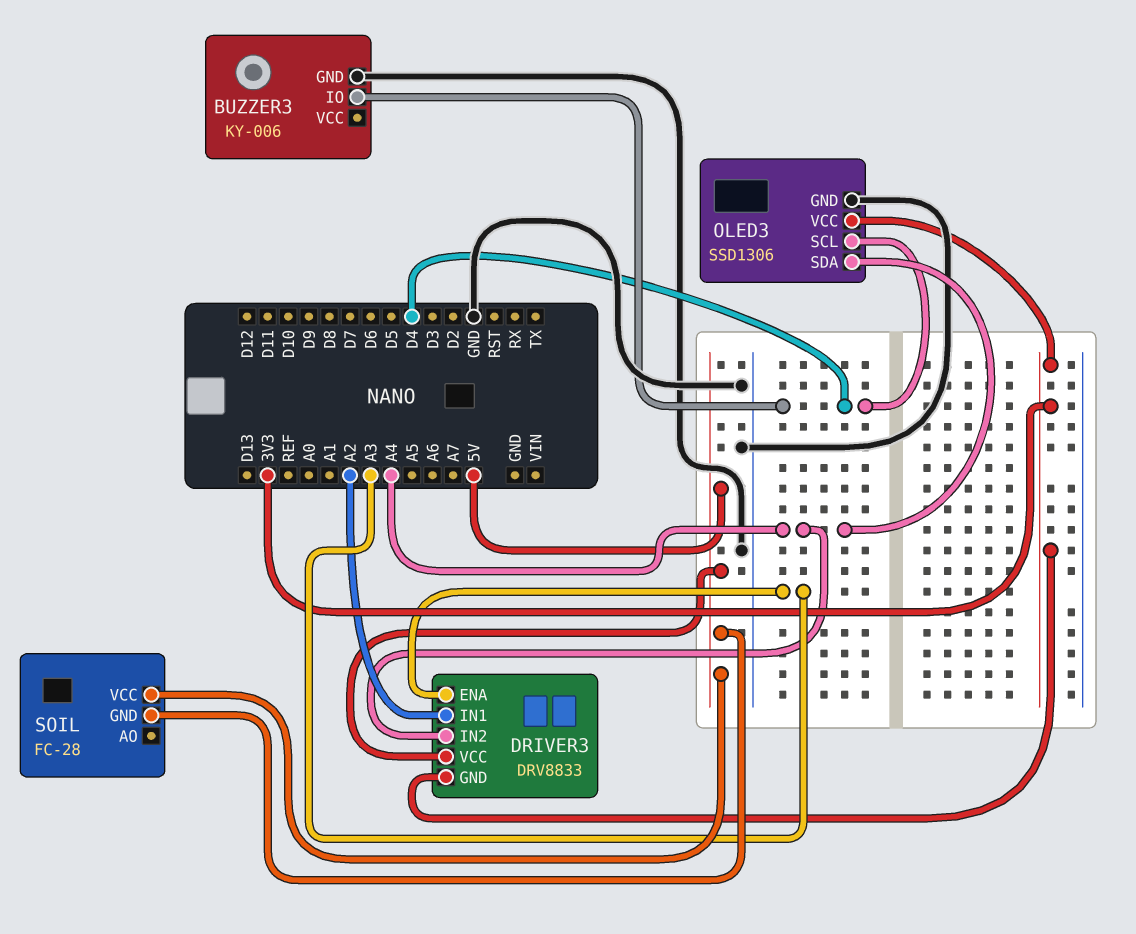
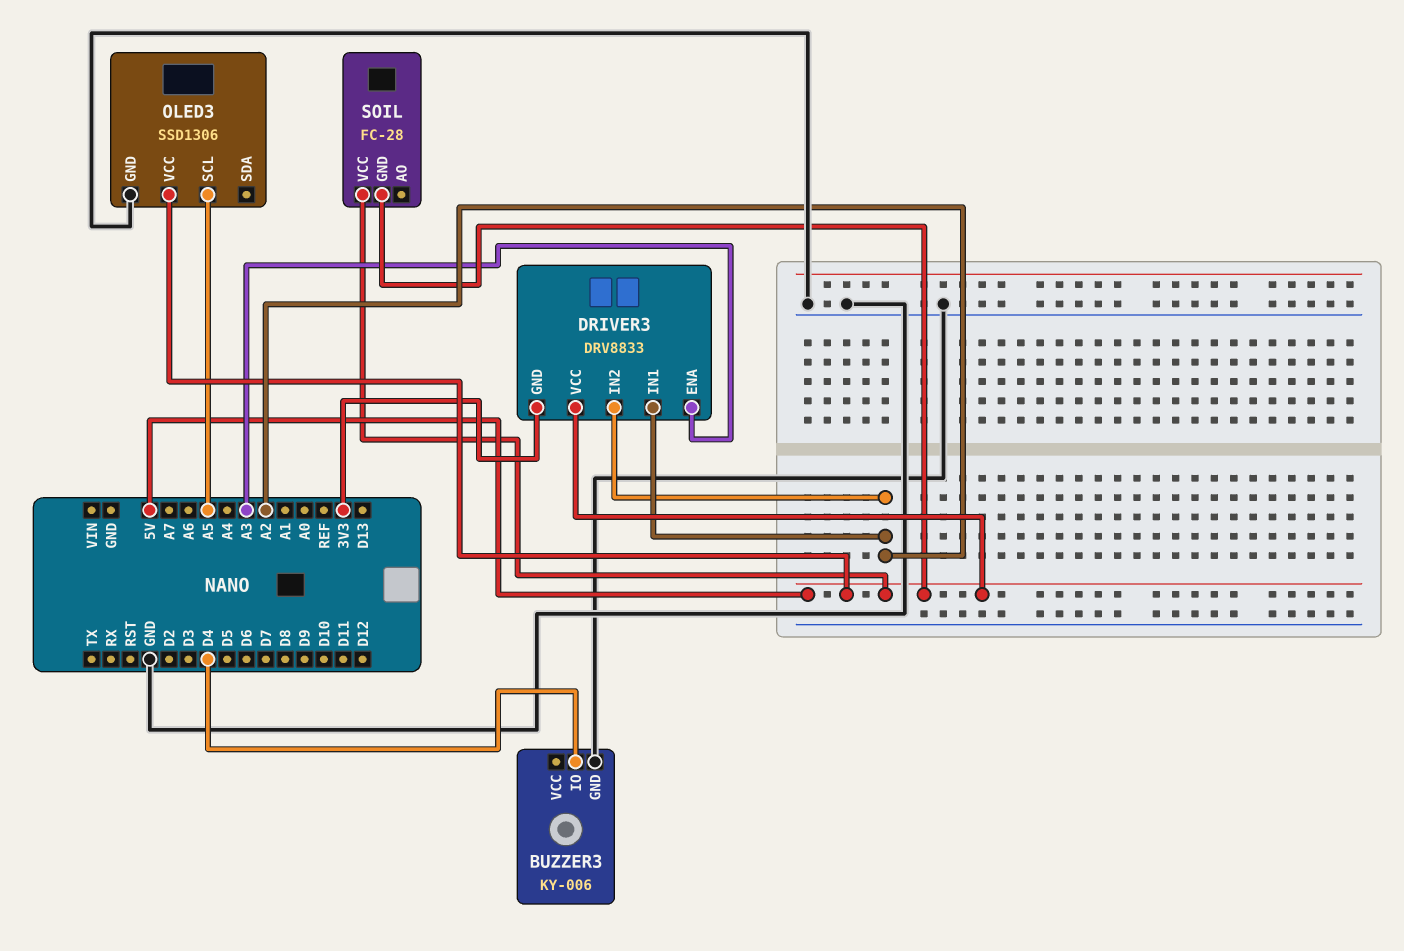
DRIVER3 pin IN2: A4 -> A2
OLED3 pin SCL: D4 -> A5
OLED3 pin SDA: A4 -> none
OLED3 pin VCC: 3V3 -> 5V

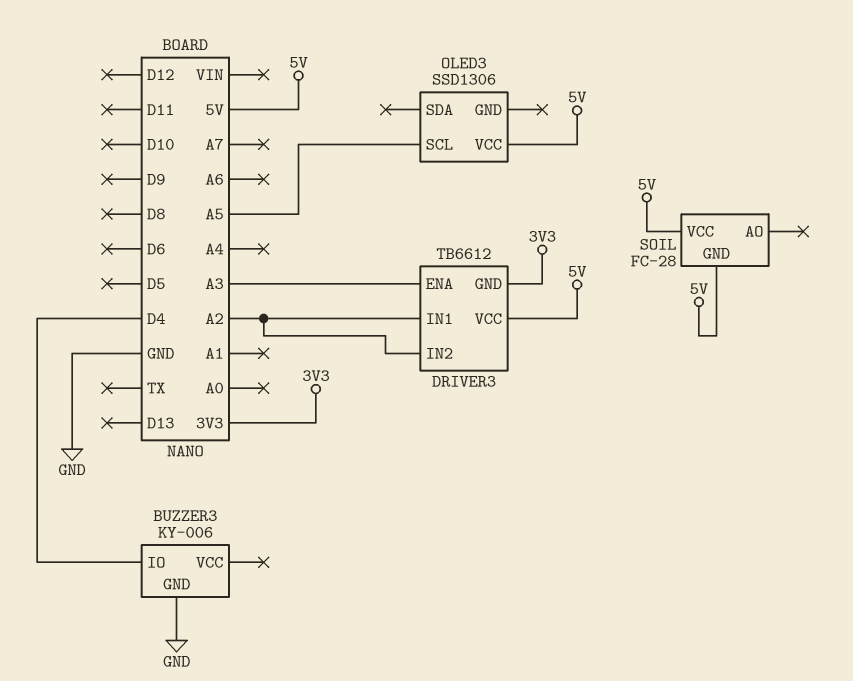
DRIVER3: DRV8833 -> TB6612
OLED3 pin GND: GND -> none

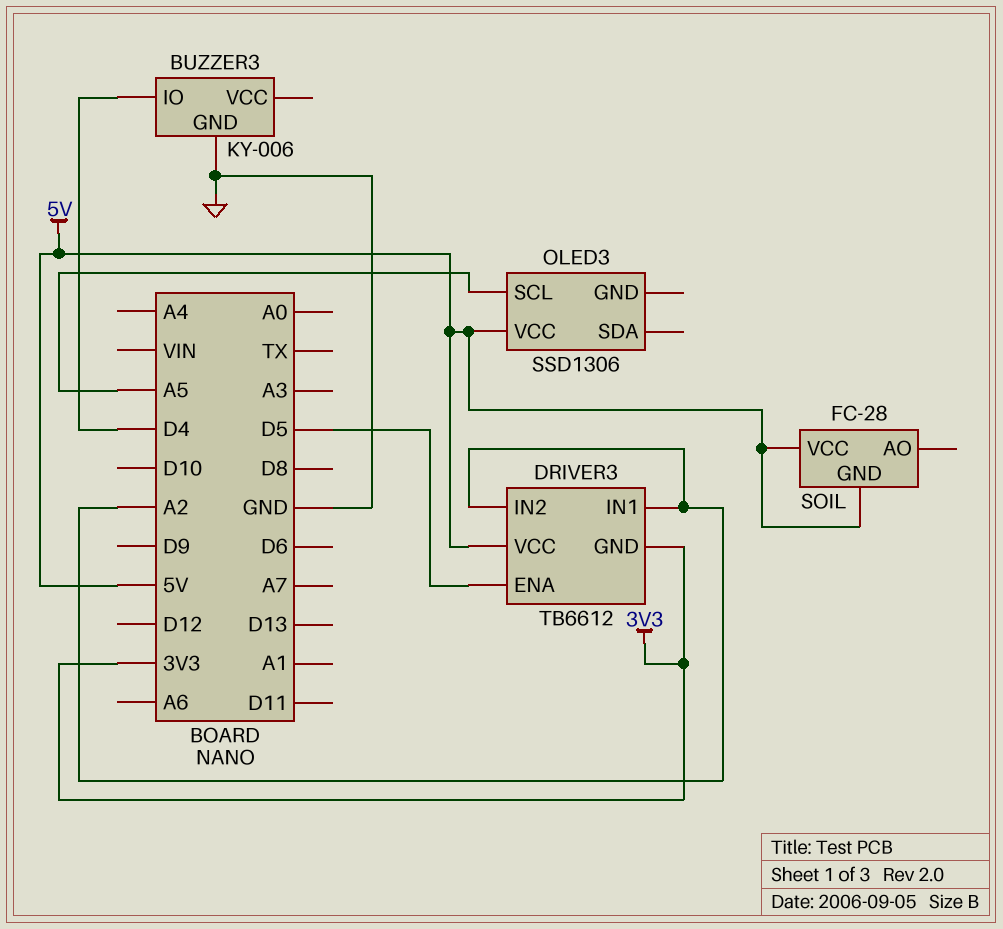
DRIVER3 pin ENA: A3 -> D5

